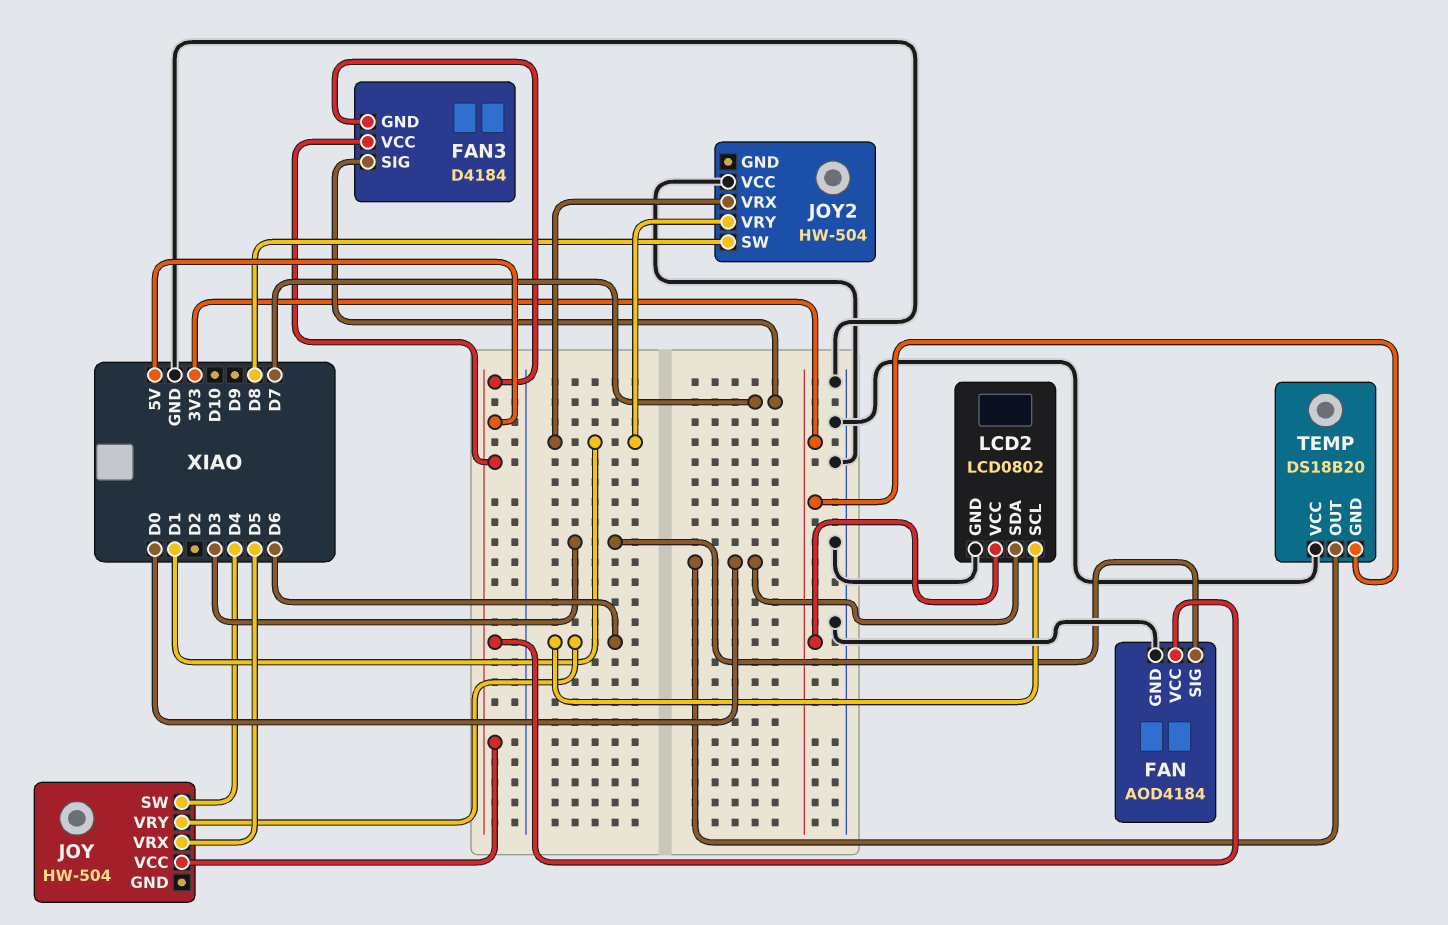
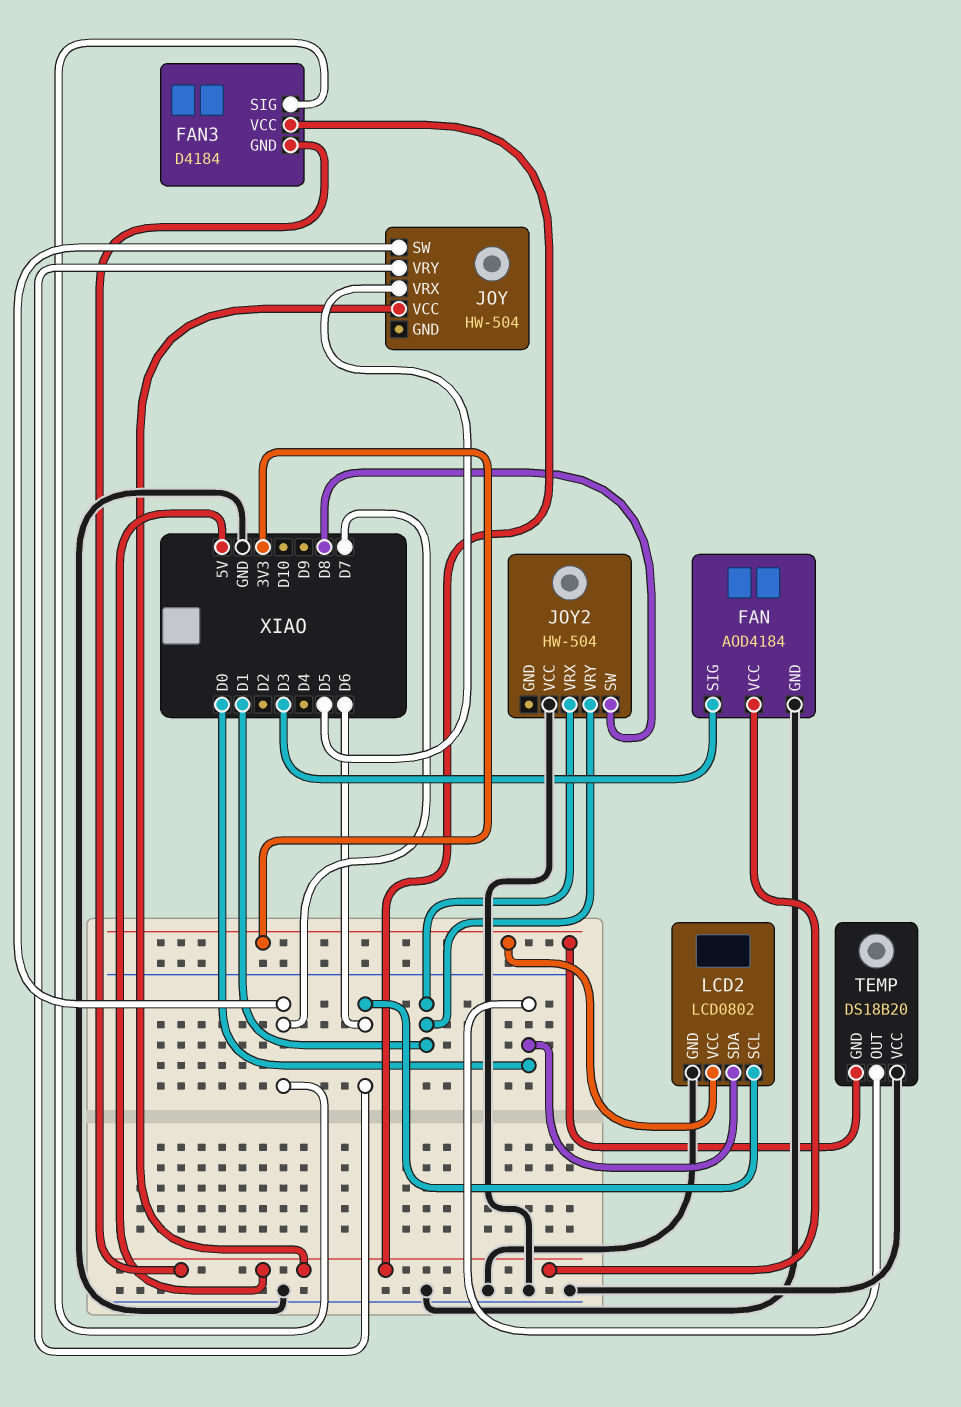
JOY pin SW: D4 -> D7

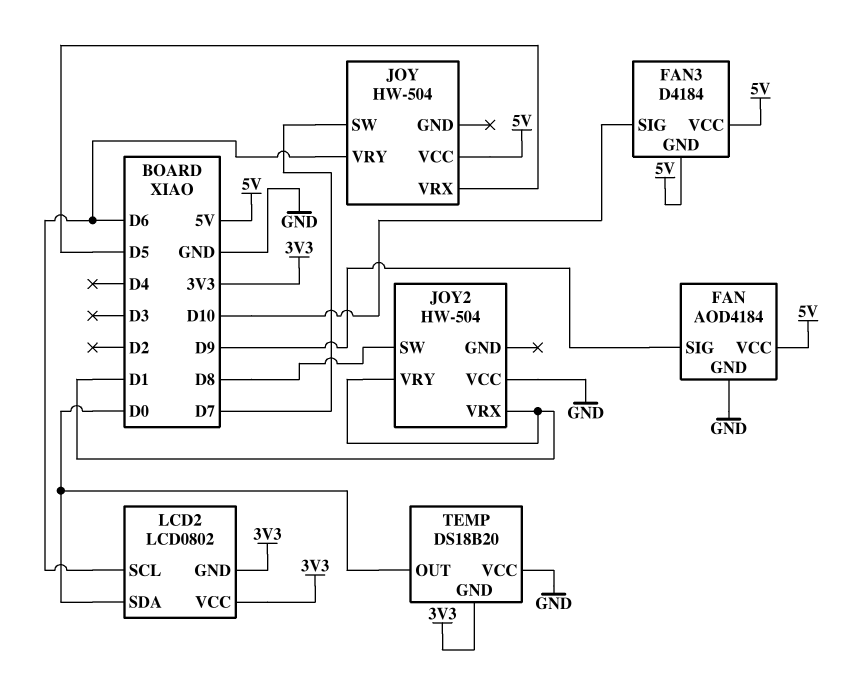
FAN pin SIG: D3 -> D9
FAN3 pin SIG: D7 -> D10
LCD2 pin GND: GND -> 3V3

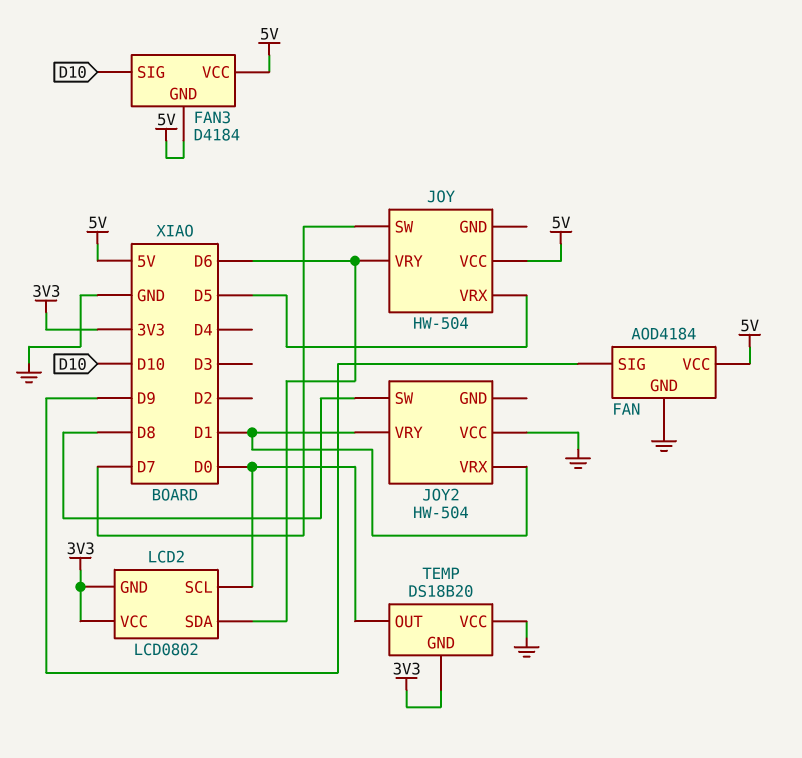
LCD2 pin SCL: D6 -> D0
LCD2 pin SDA: D0 -> D6

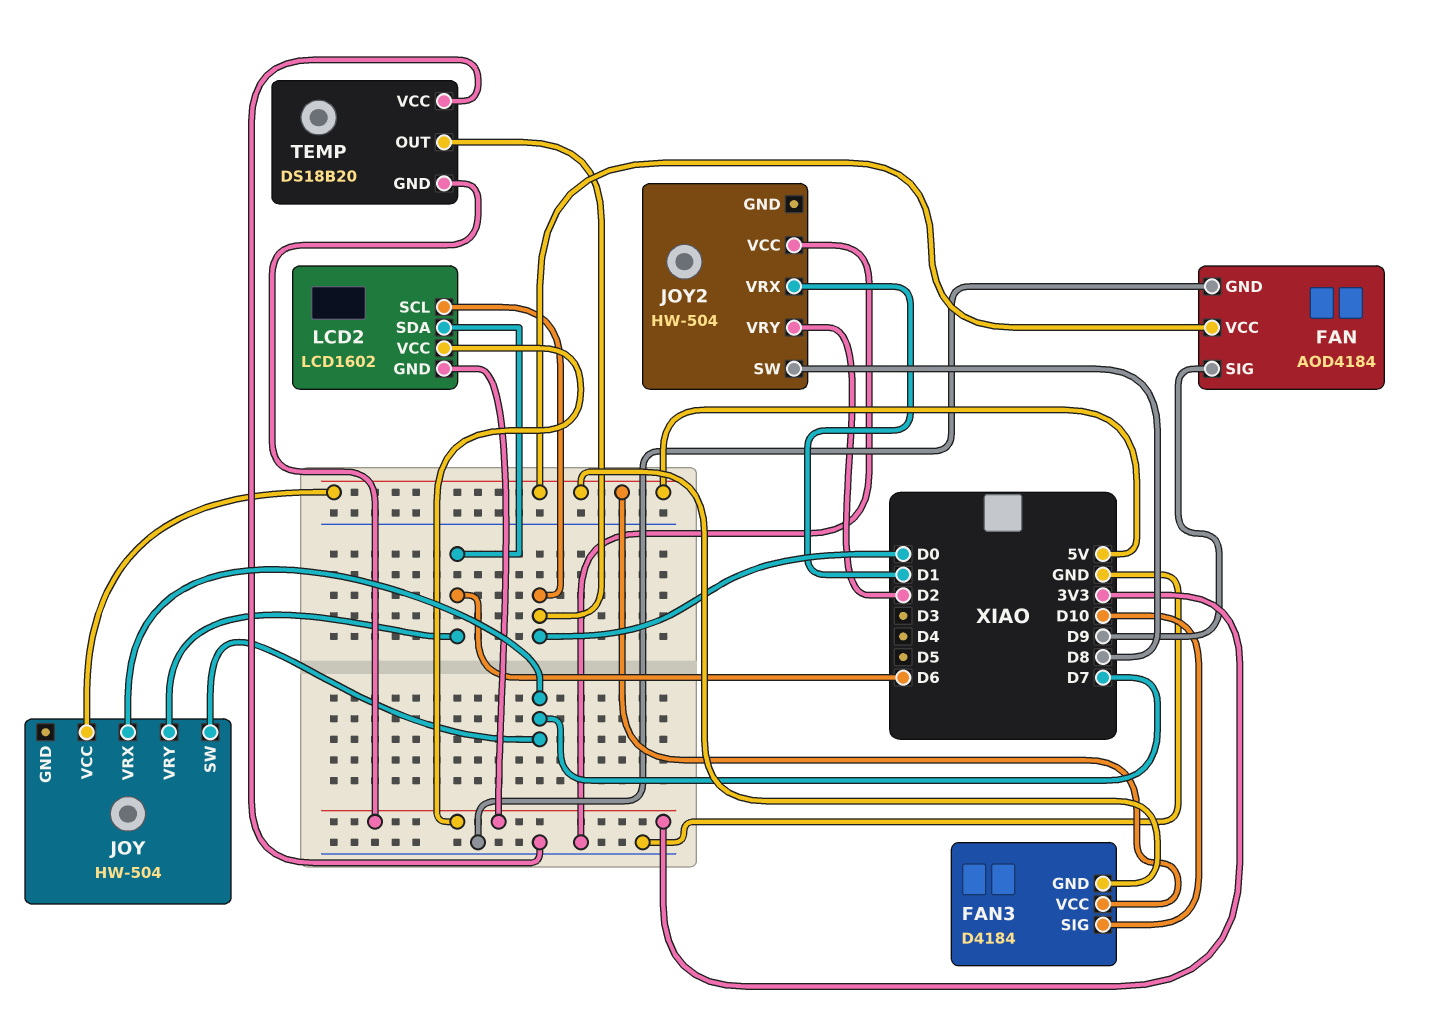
JOY pin VRX: D5 -> D7
JOY2 pin VRY: D1 -> D2
LCD2: LCD0802 -> LCD1602

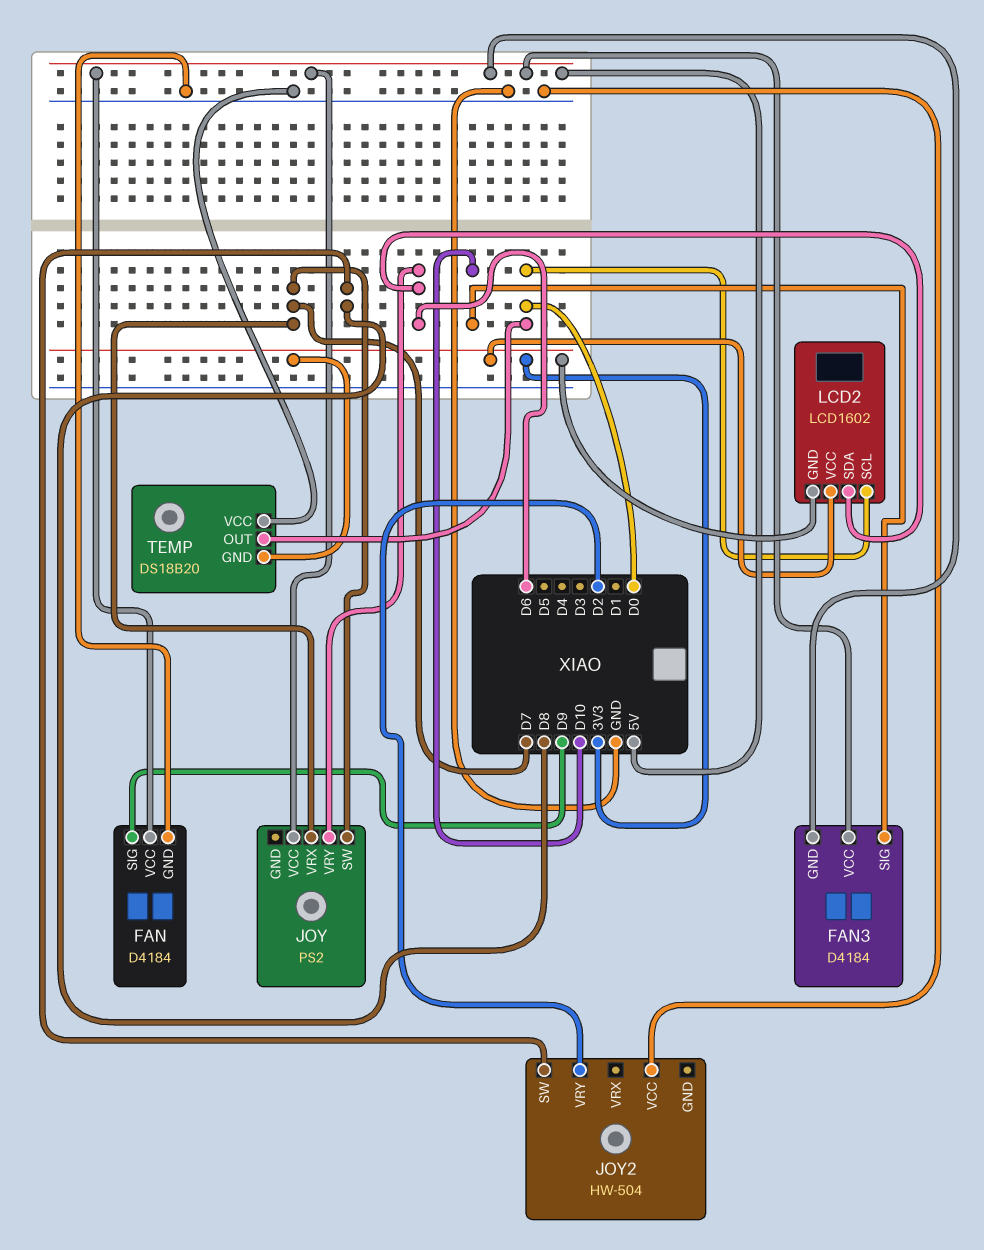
FAN: AOD4184 -> D4184
JOY: HW-504 -> PS2
JOY2 pin VRX: D1 -> none

